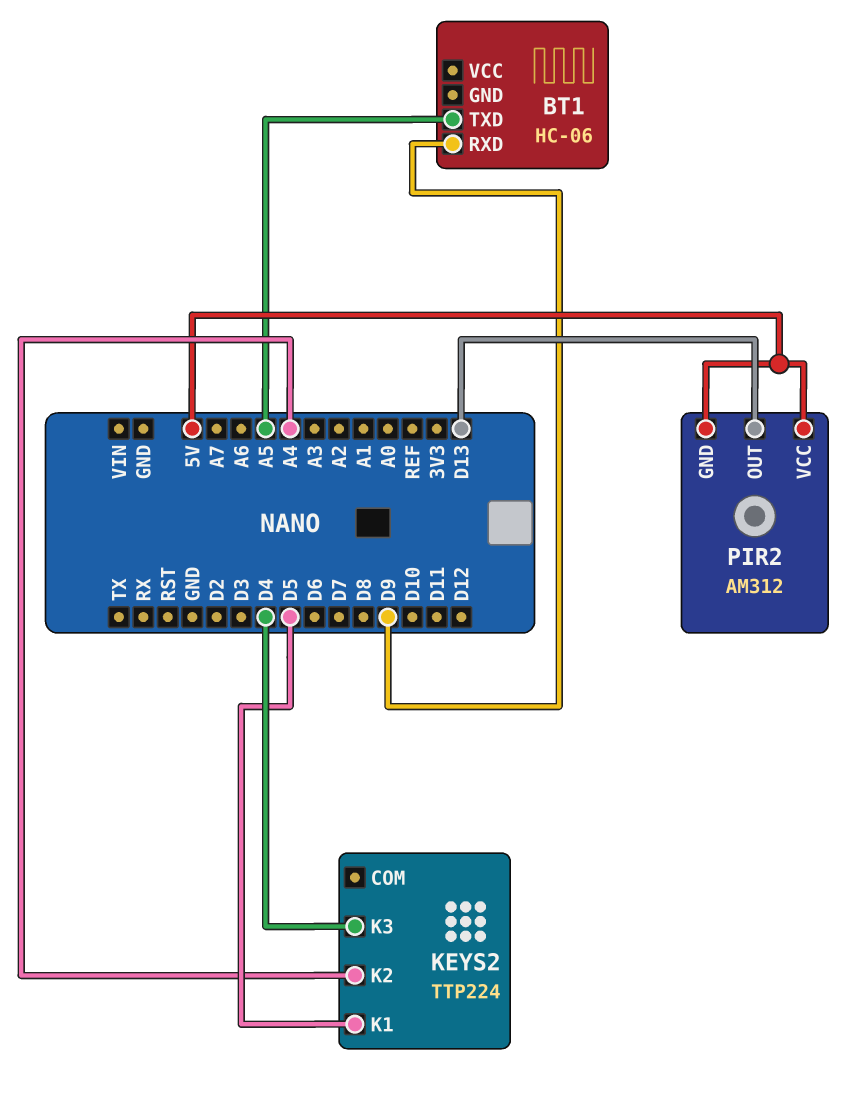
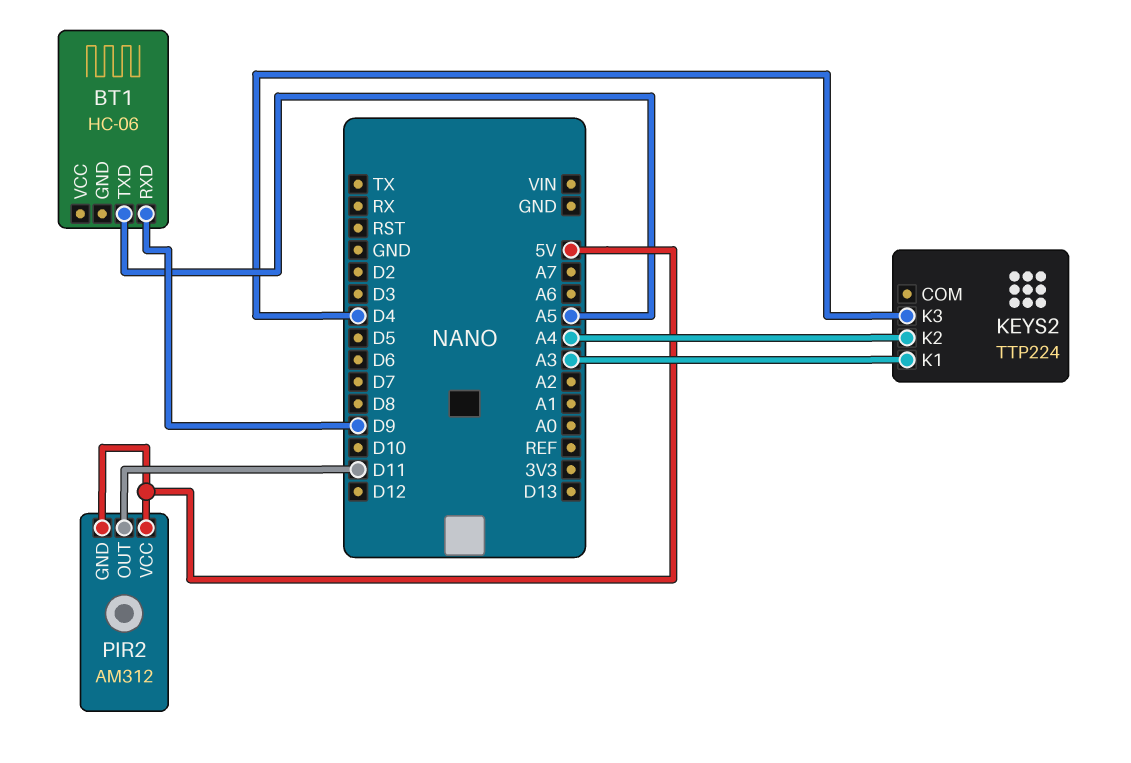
KEYS2 pin K1: D5 -> A3
PIR2 pin OUT: D13 -> D11

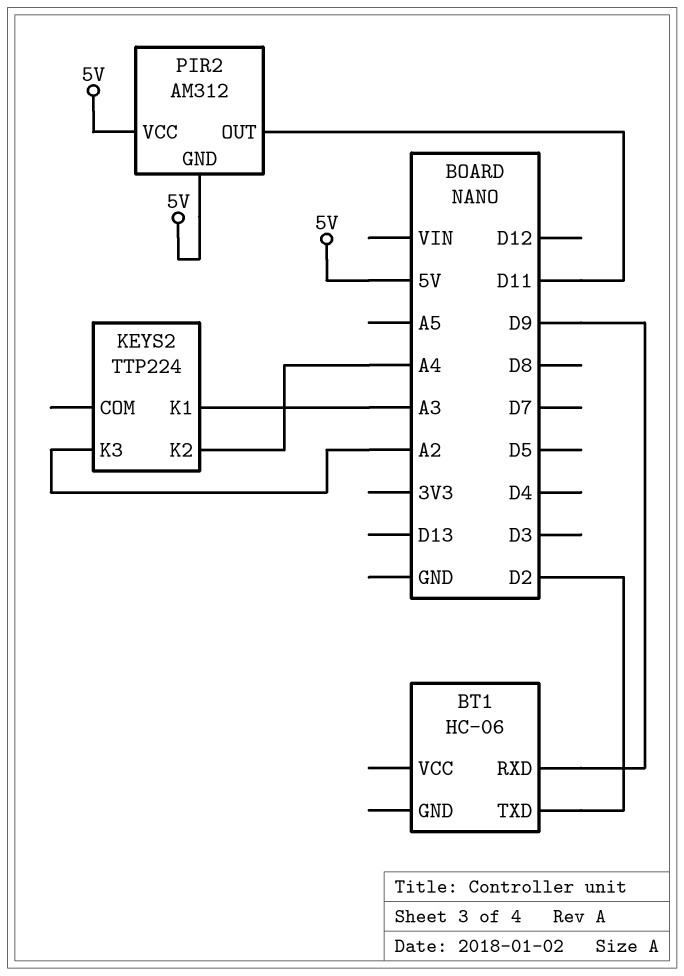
BT1 pin TXD: A5 -> D2
KEYS2 pin K3: D4 -> A2

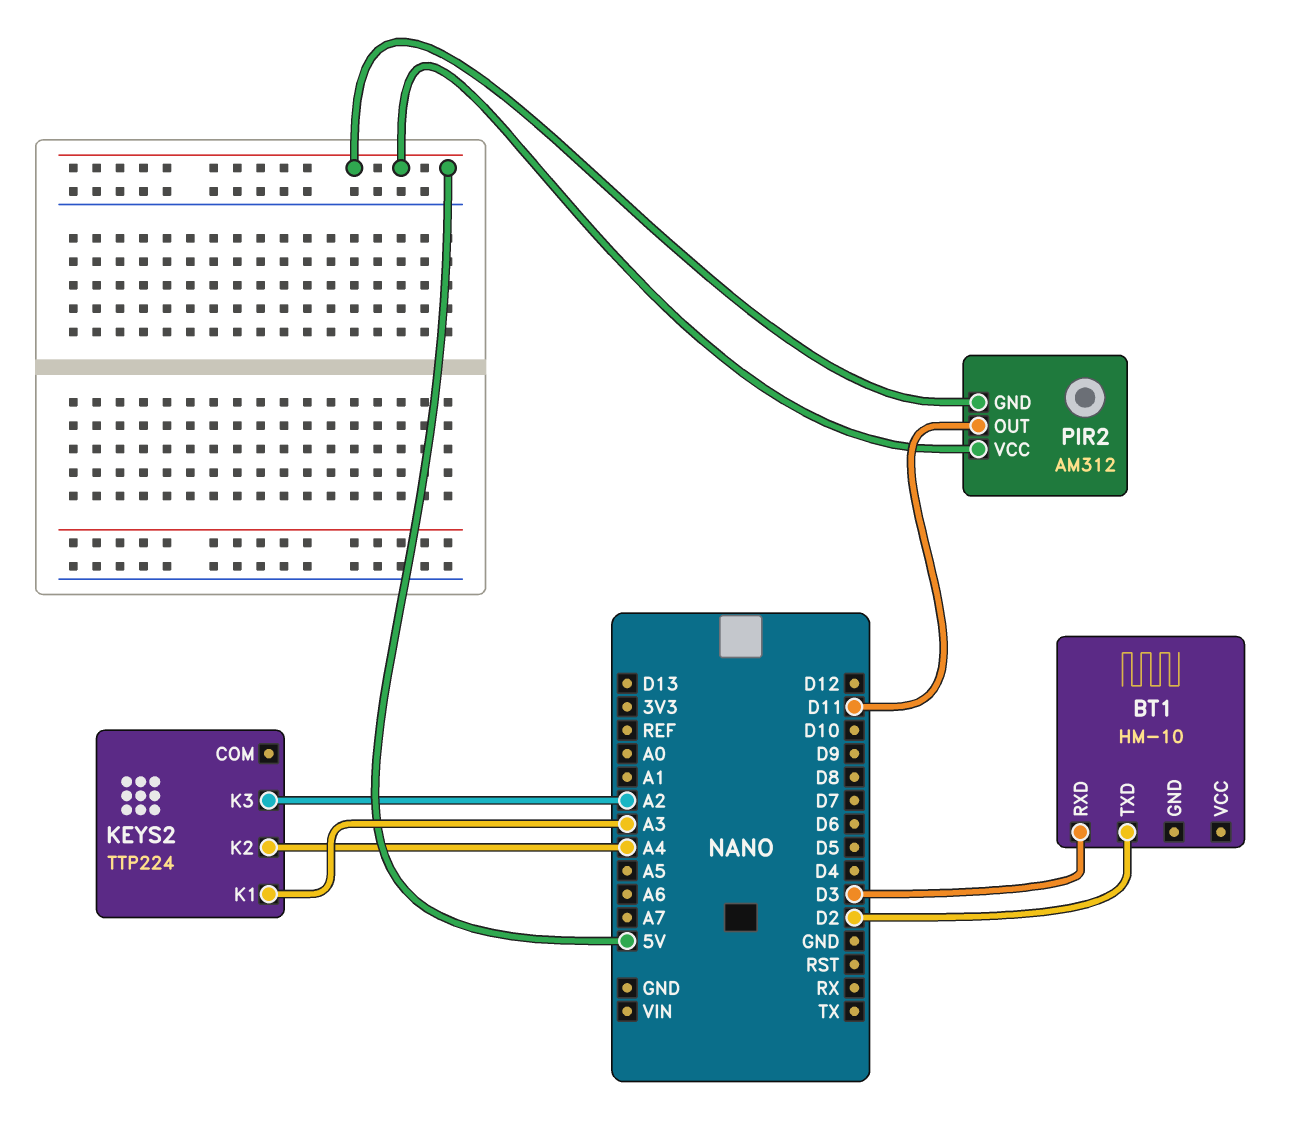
BT1: HC-06 -> HM-10
BT1 pin RXD: D9 -> D3

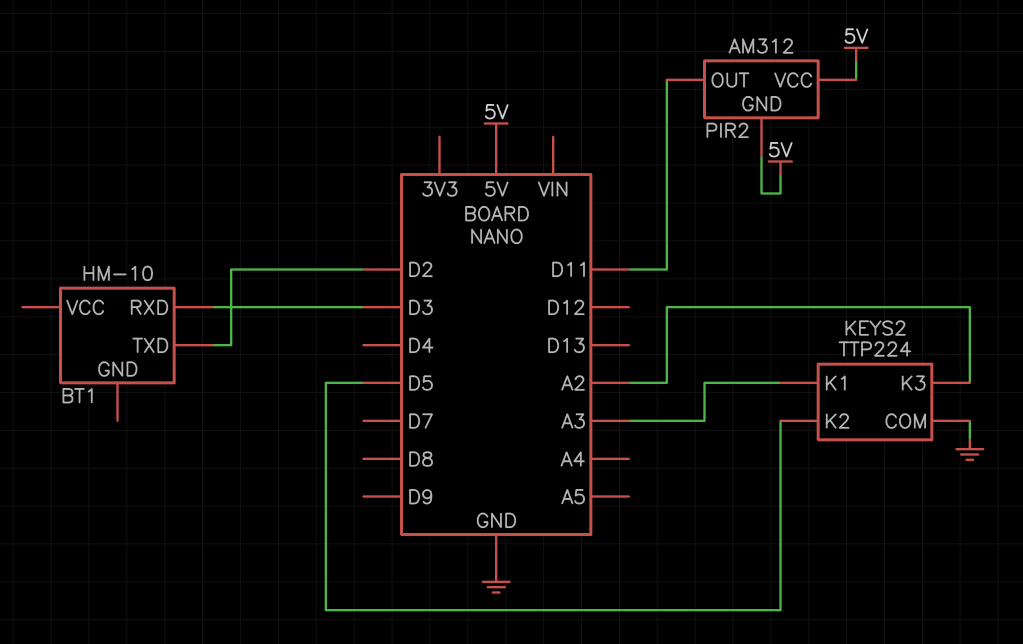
KEYS2 pin COM: none -> GND
KEYS2 pin K2: A4 -> D5

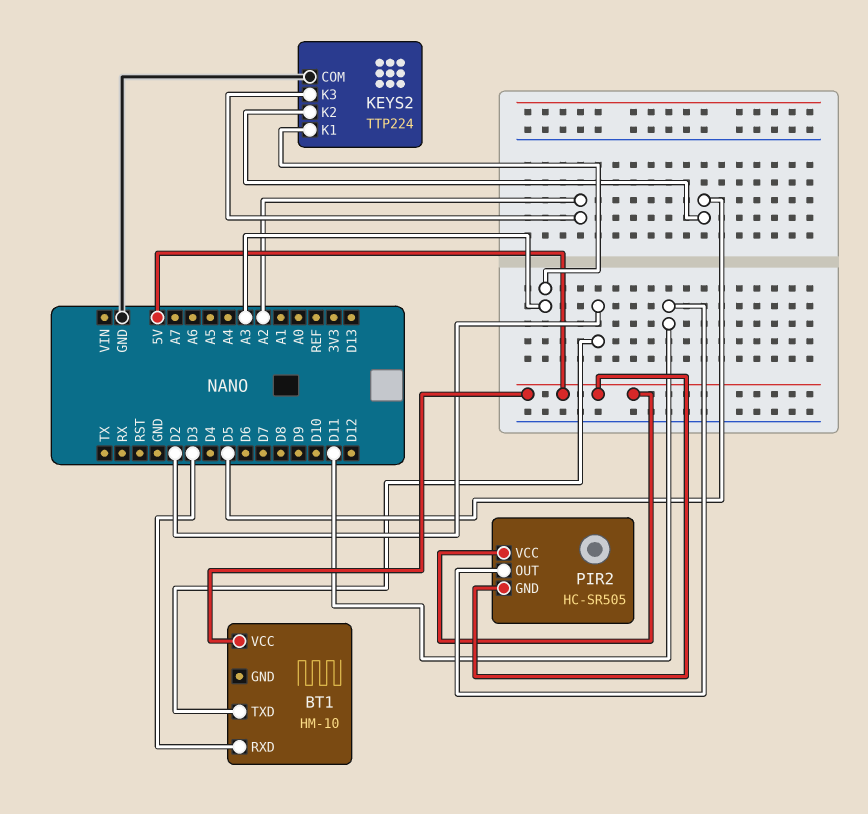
BT1 pin VCC: none -> 5V
PIR2: AM312 -> HC-SR505

